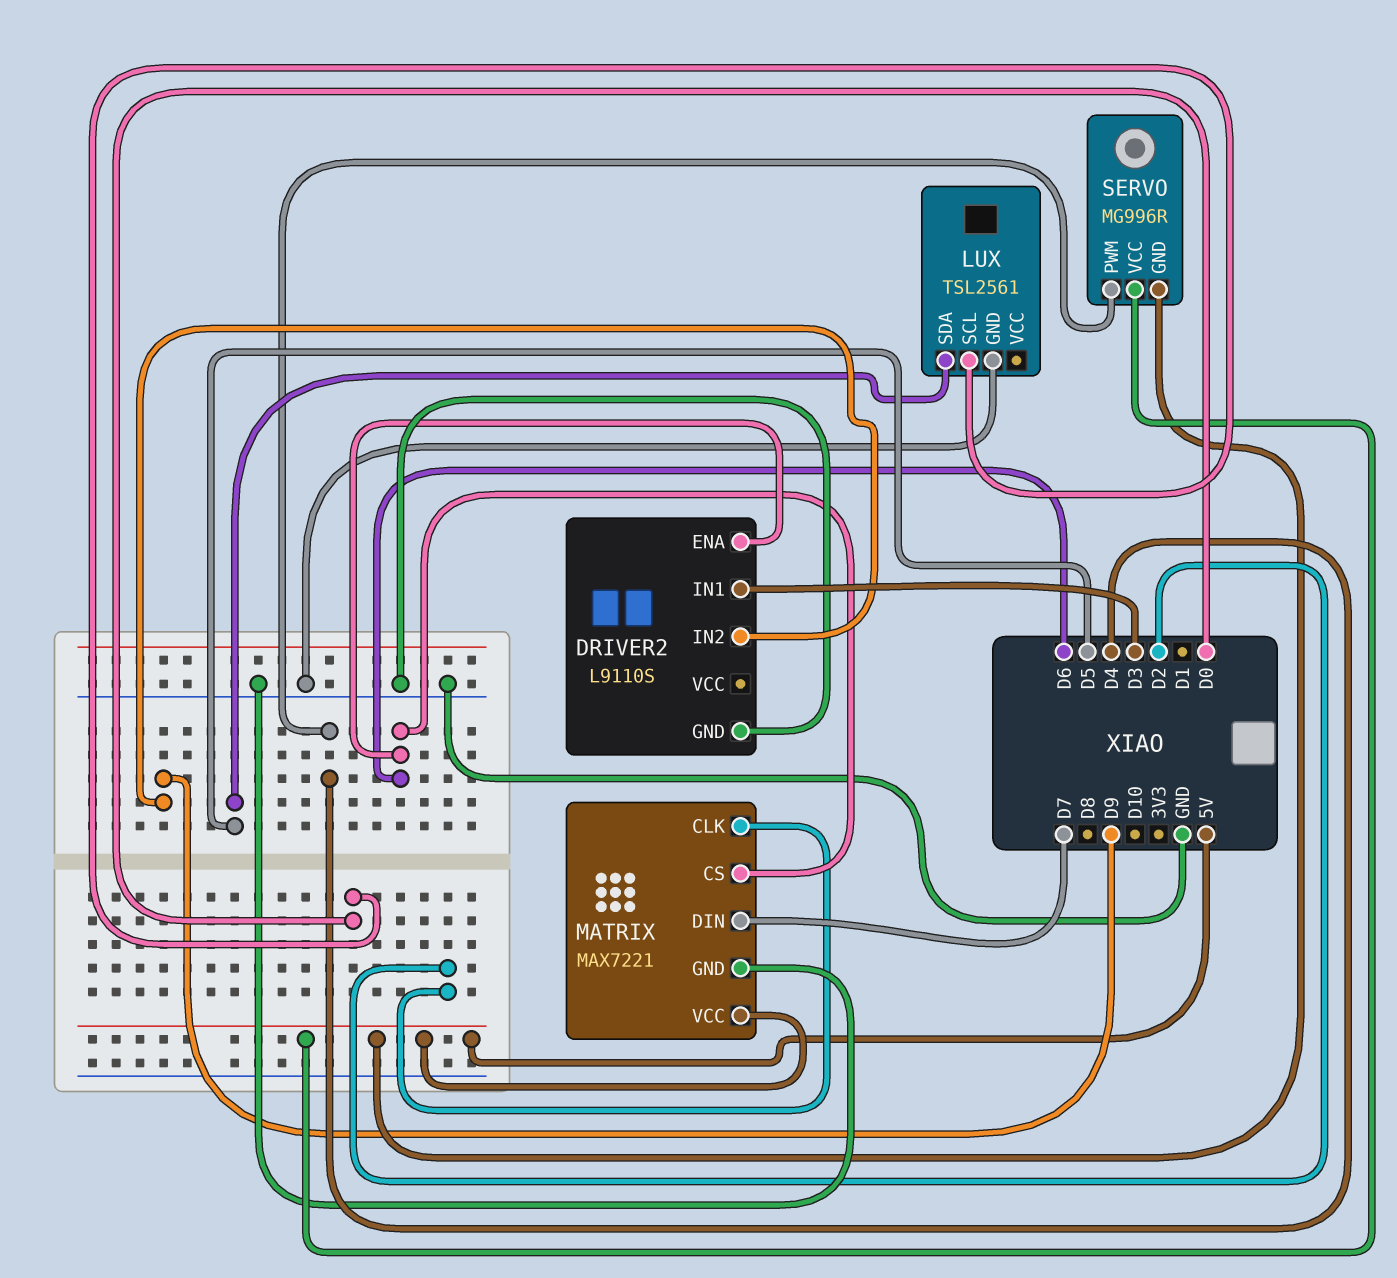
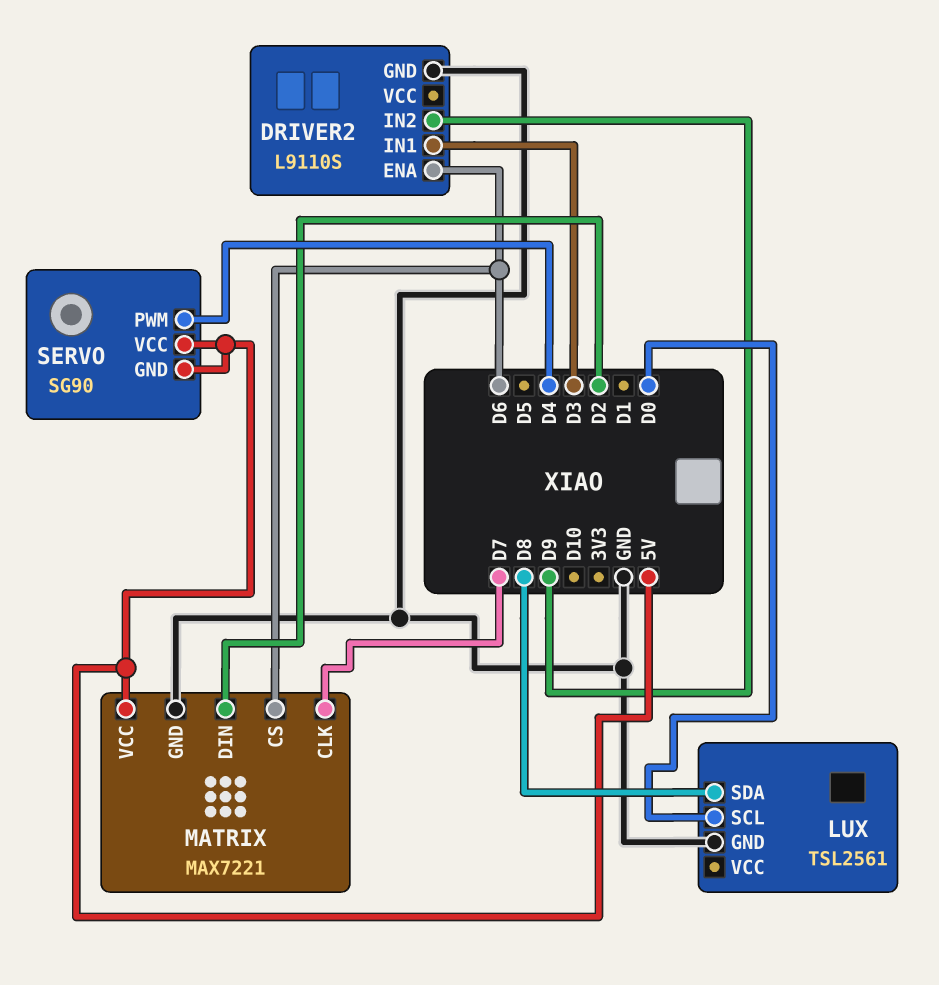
LUX pin SDA: D5 -> D8
MATRIX pin CLK: D2 -> D7
MATRIX pin DIN: D7 -> D2
SERVO: MG996R -> SG90

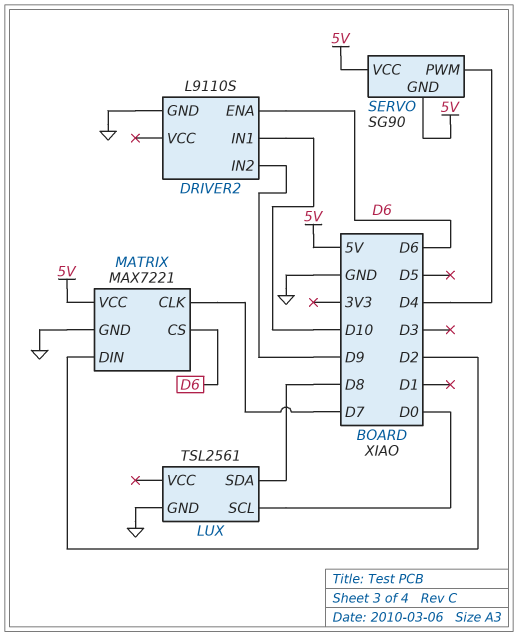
DRIVER2 pin IN1: D3 -> D10

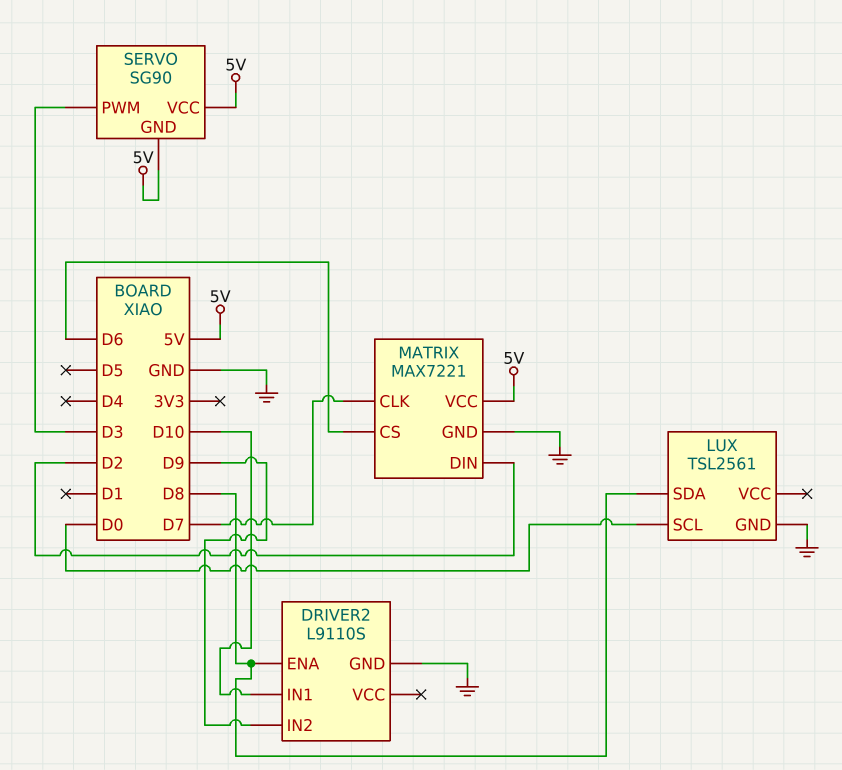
DRIVER2 pin ENA: D6 -> D8
SERVO pin PWM: D4 -> D3

